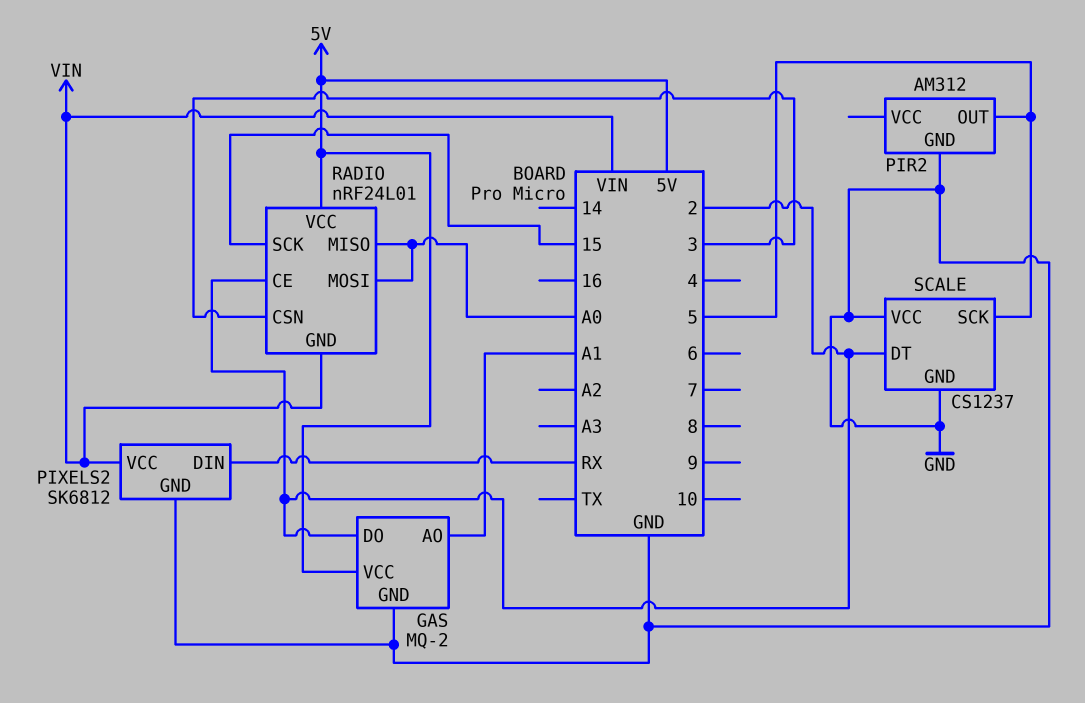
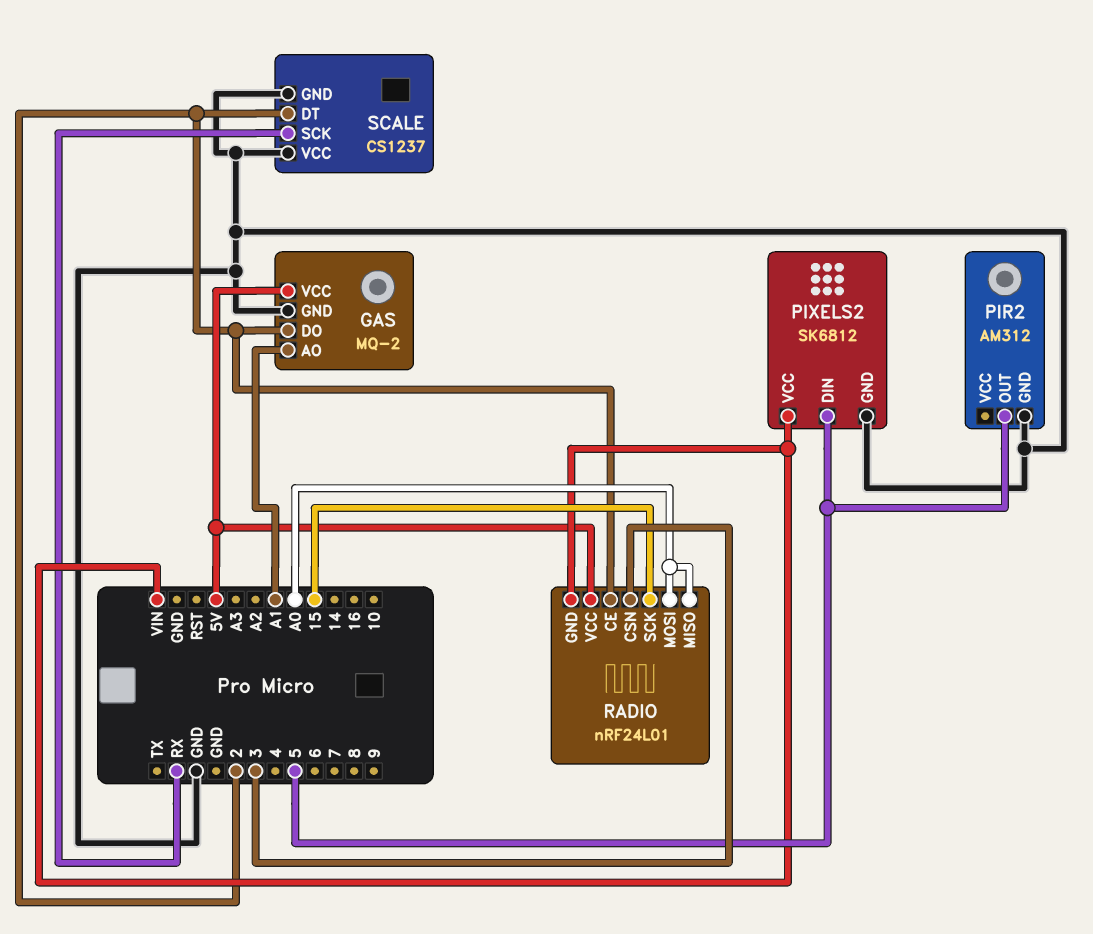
PIXELS2 pin DIN: RX -> 5
SCALE pin SCK: 5 -> RX

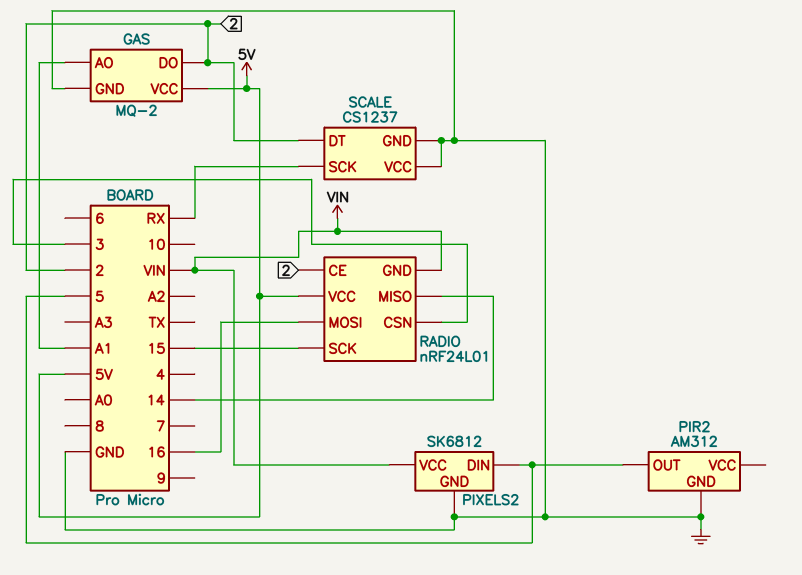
RADIO pin MISO: A0 -> 14
RADIO pin MOSI: A0 -> 16

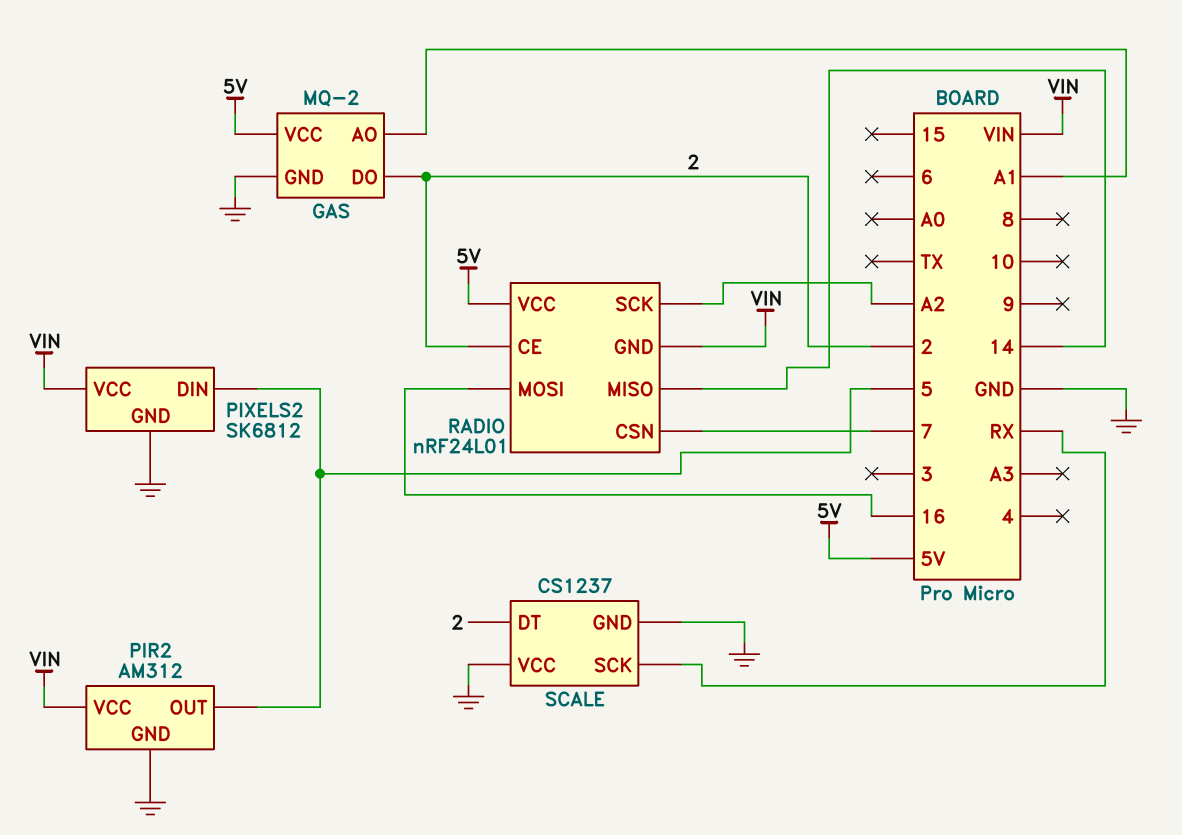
PIR2 pin VCC: none -> VIN
RADIO pin CSN: 3 -> 7
RADIO pin SCK: 15 -> A2

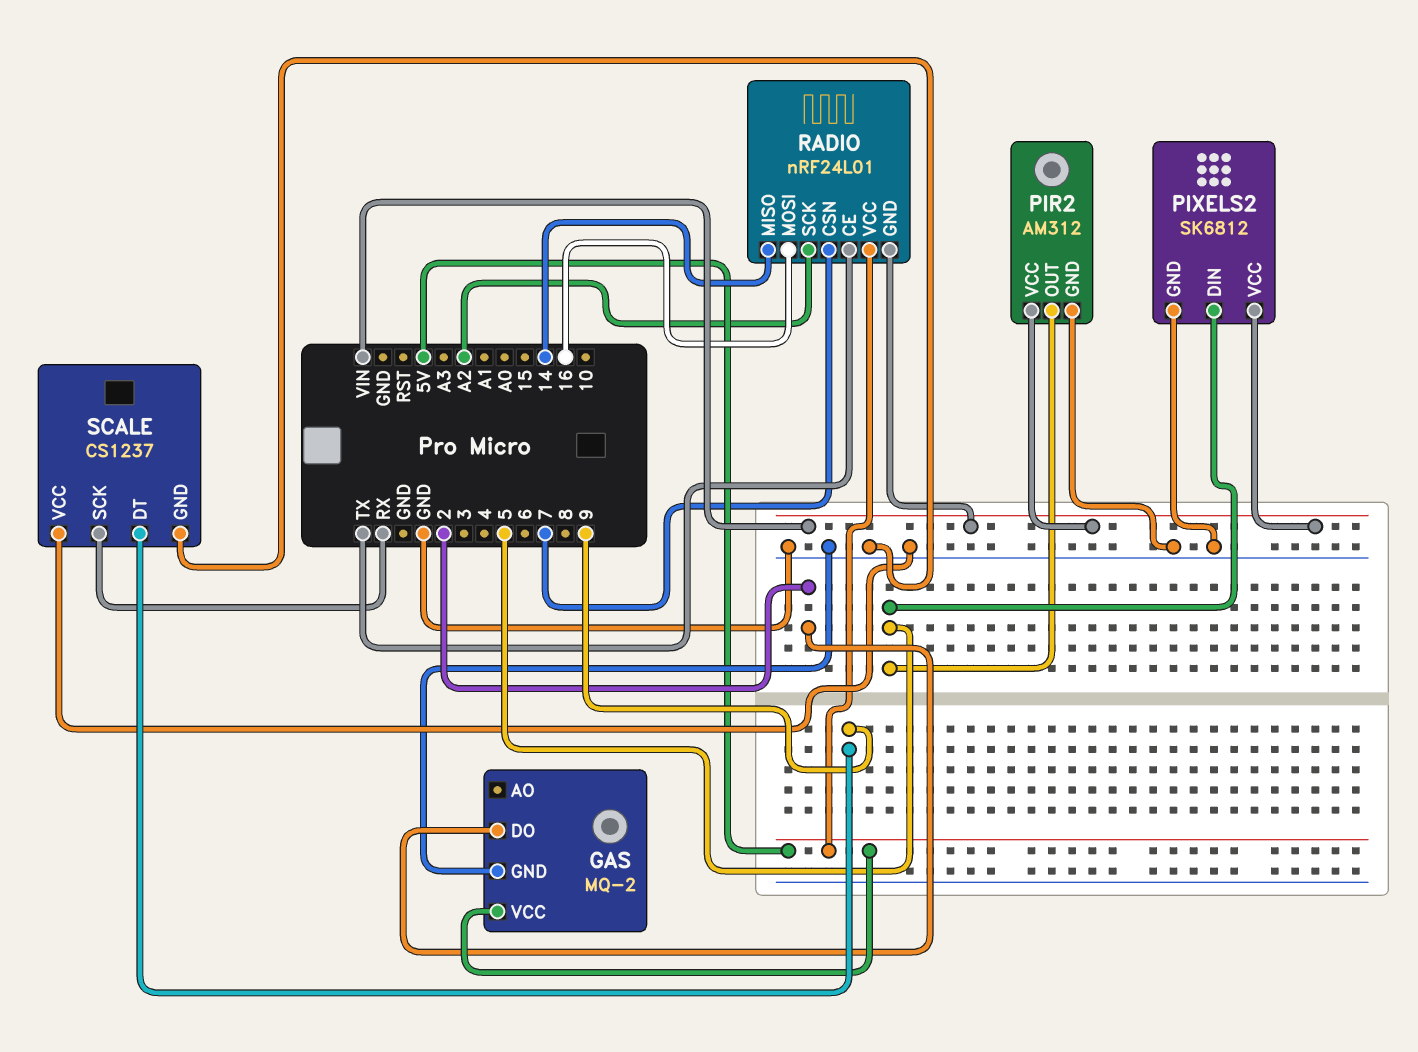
GAS pin AO: A1 -> none
RADIO pin CE: 2 -> TX
SCALE pin DT: 2 -> 9

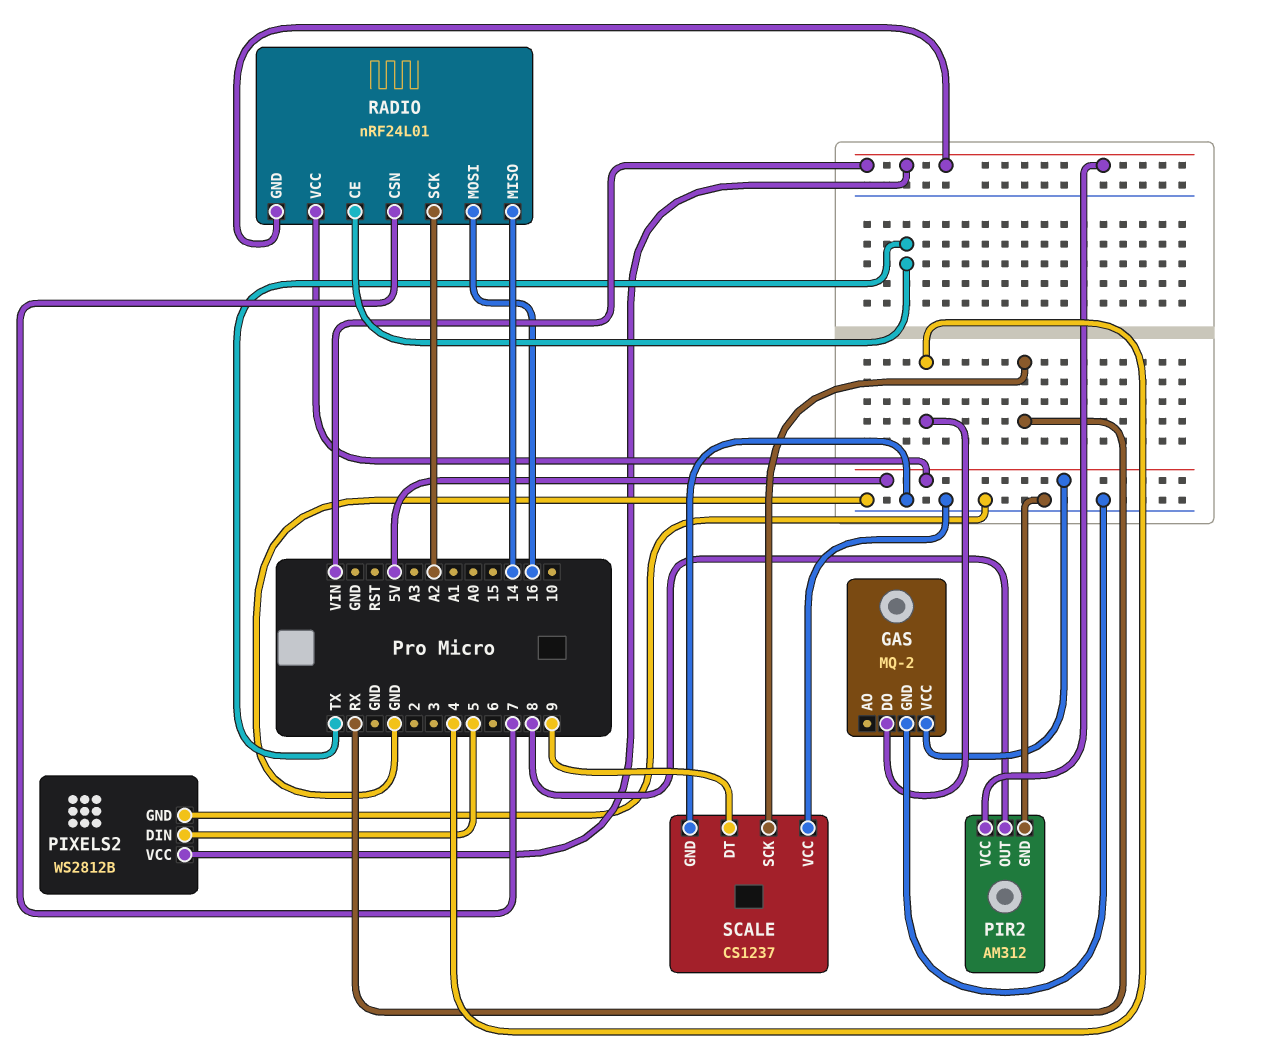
GAS pin DO: 2 -> 4
PIR2 pin OUT: 5 -> 8
PIXELS2: SK6812 -> WS2812B

